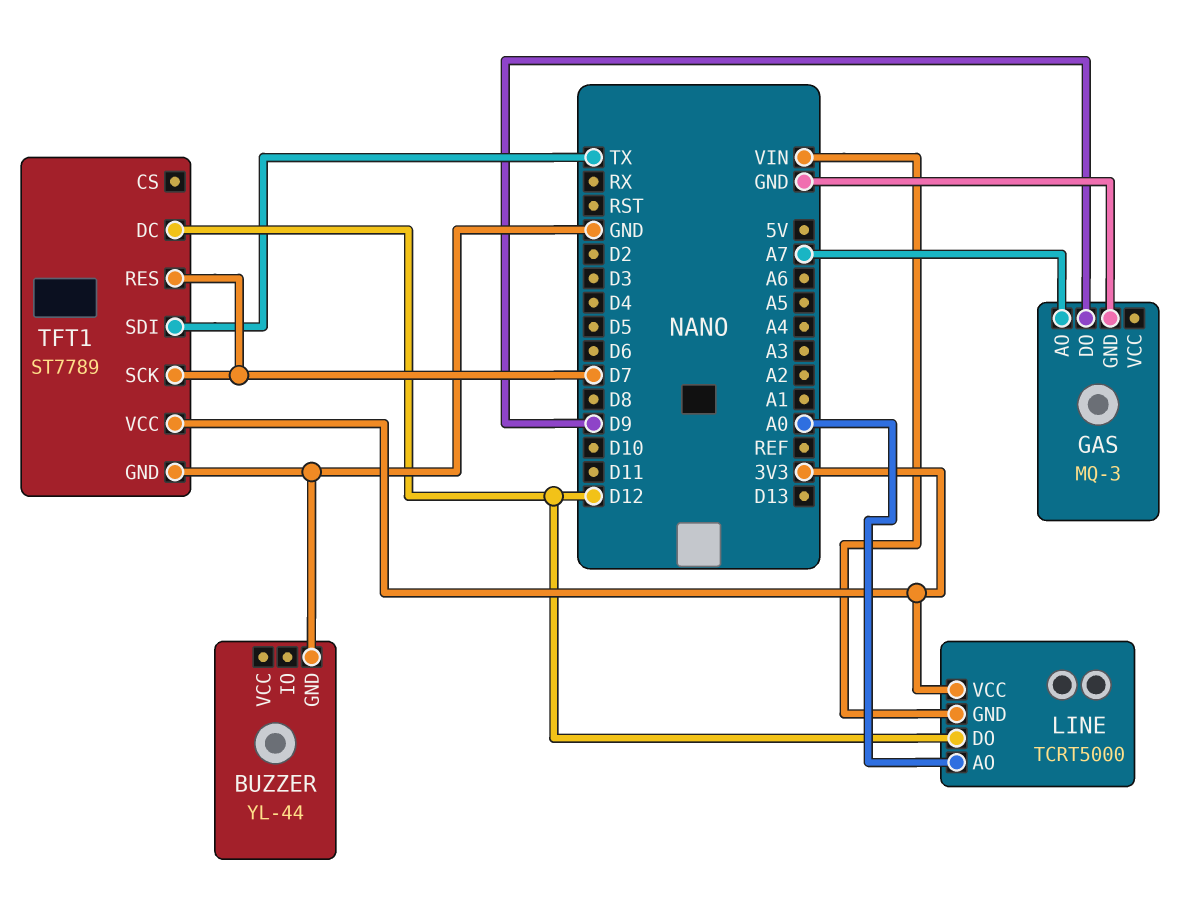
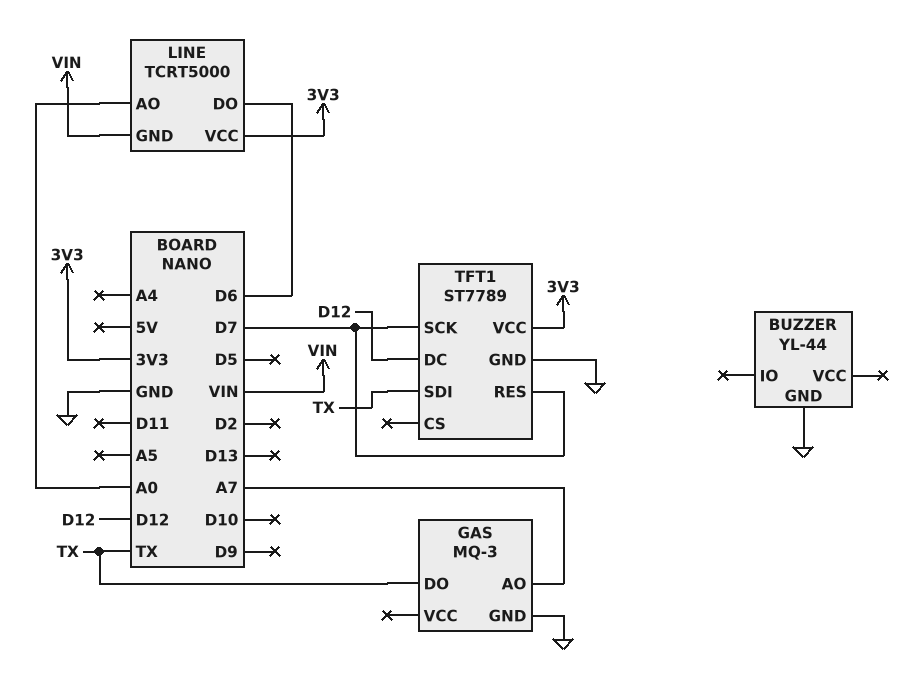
GAS pin DO: D9 -> TX
LINE pin DO: D12 -> D6

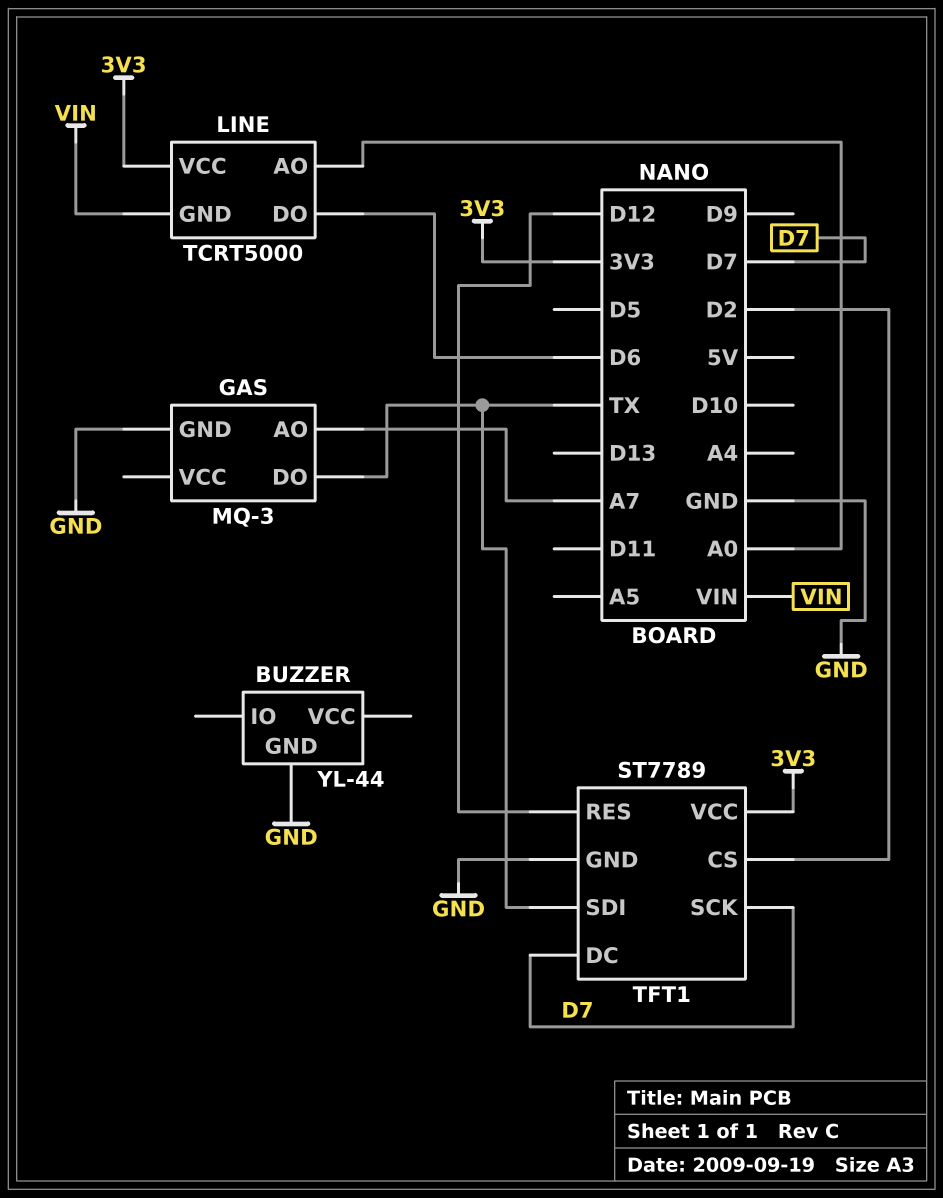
TFT1 pin CS: none -> D2
TFT1 pin DC: D12 -> D7
TFT1 pin RES: D7 -> D12

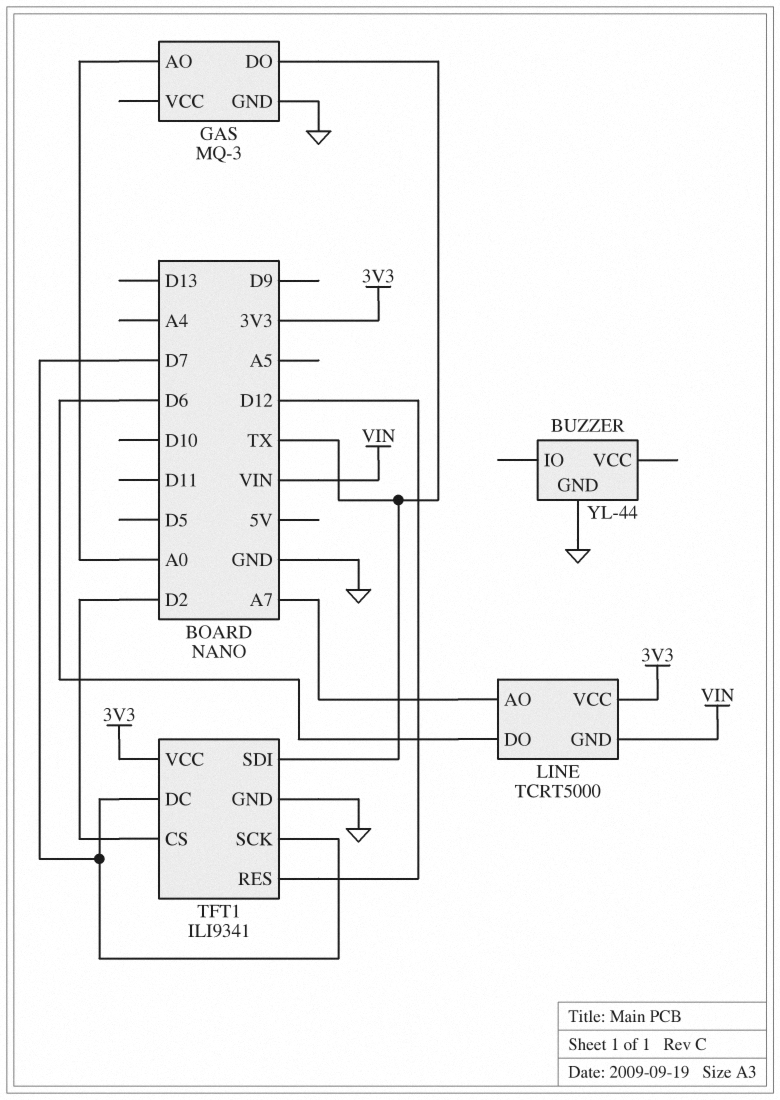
GAS pin AO: A7 -> A0
LINE pin AO: A0 -> A7
TFT1: ST7789 -> ILI9341

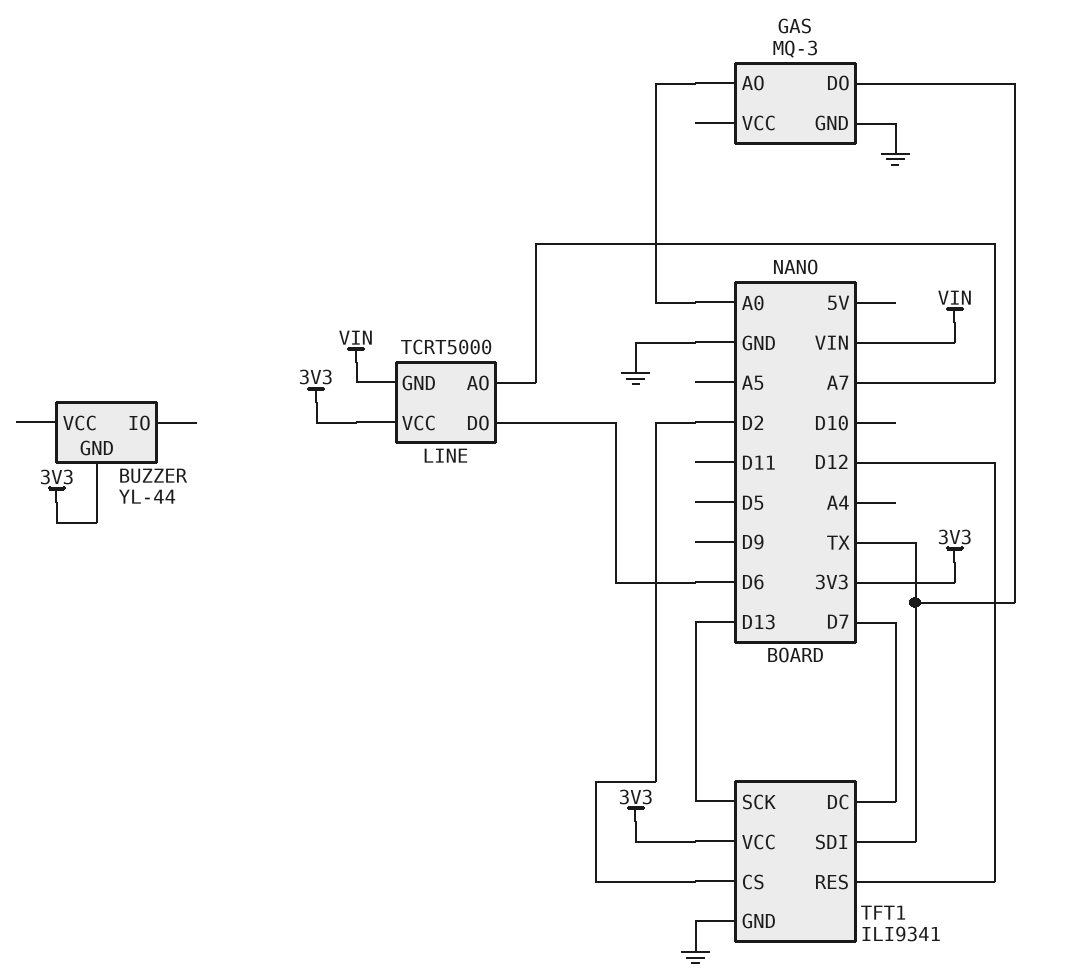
BUZZER pin GND: GND -> 3V3
TFT1 pin SCK: D7 -> D13

